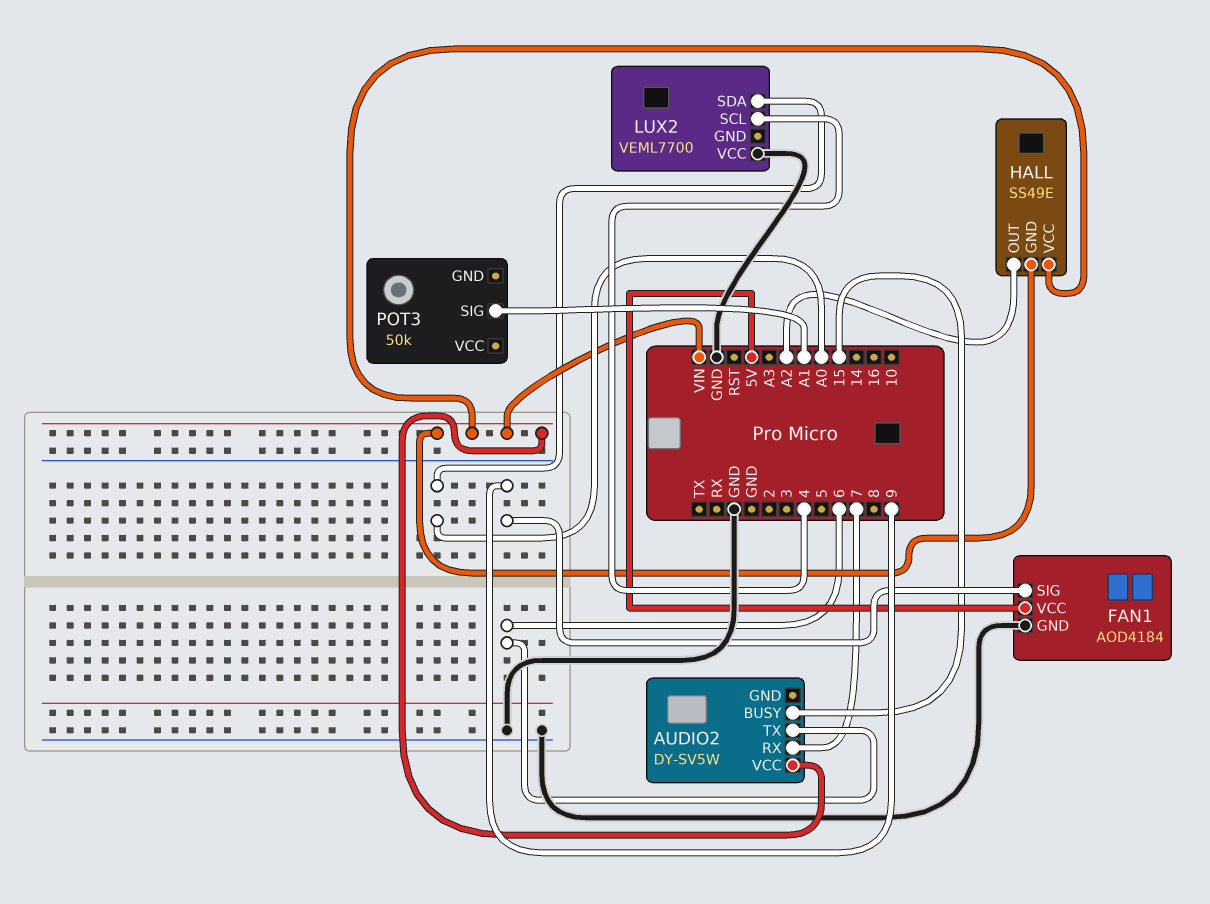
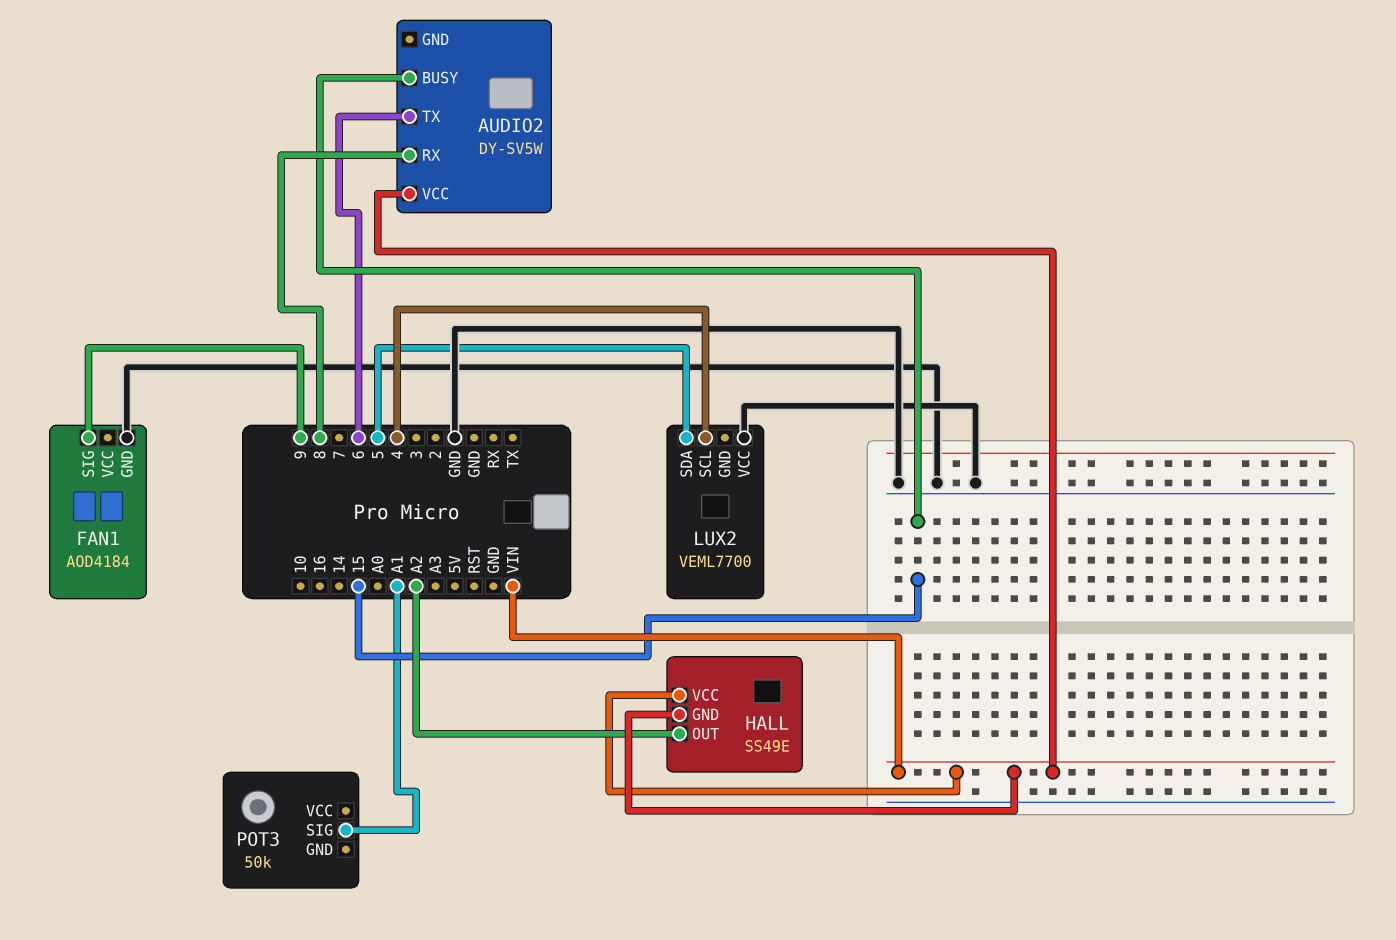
AUDIO2 pin RX: 7 -> 8
FAN1 pin VCC: 5V -> none
LUX2 pin SDA: A0 -> 5

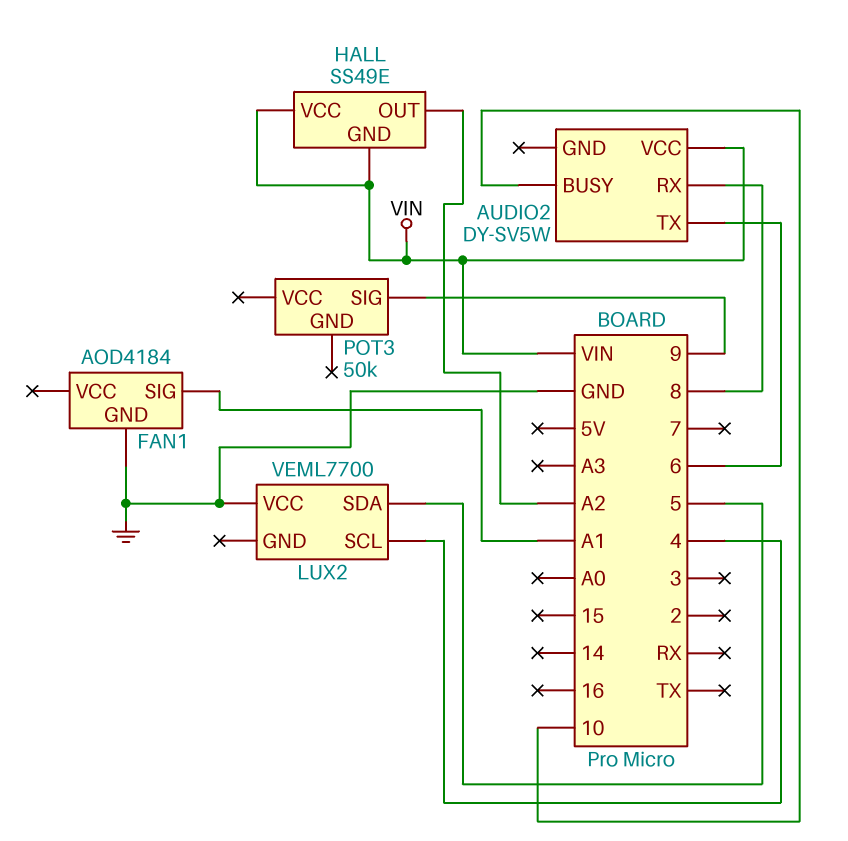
AUDIO2 pin BUSY: 15 -> 10
FAN1 pin SIG: 9 -> A1
POT3 pin SIG: A1 -> 9

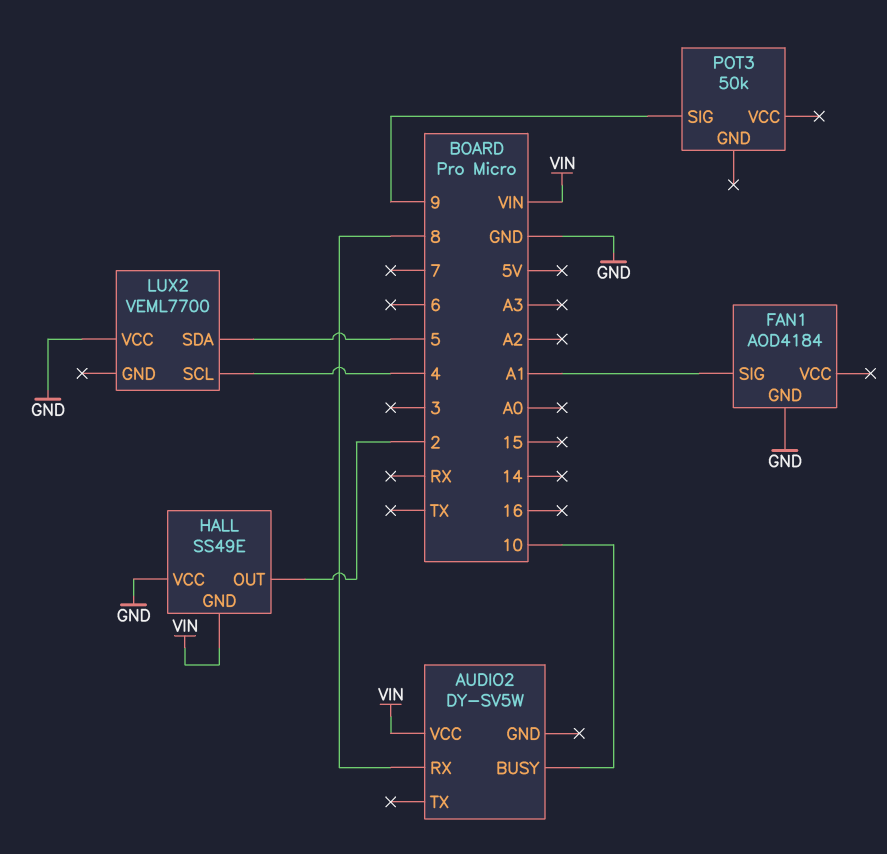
AUDIO2 pin TX: 6 -> none
HALL pin OUT: A2 -> 2
HALL pin VCC: VIN -> GND

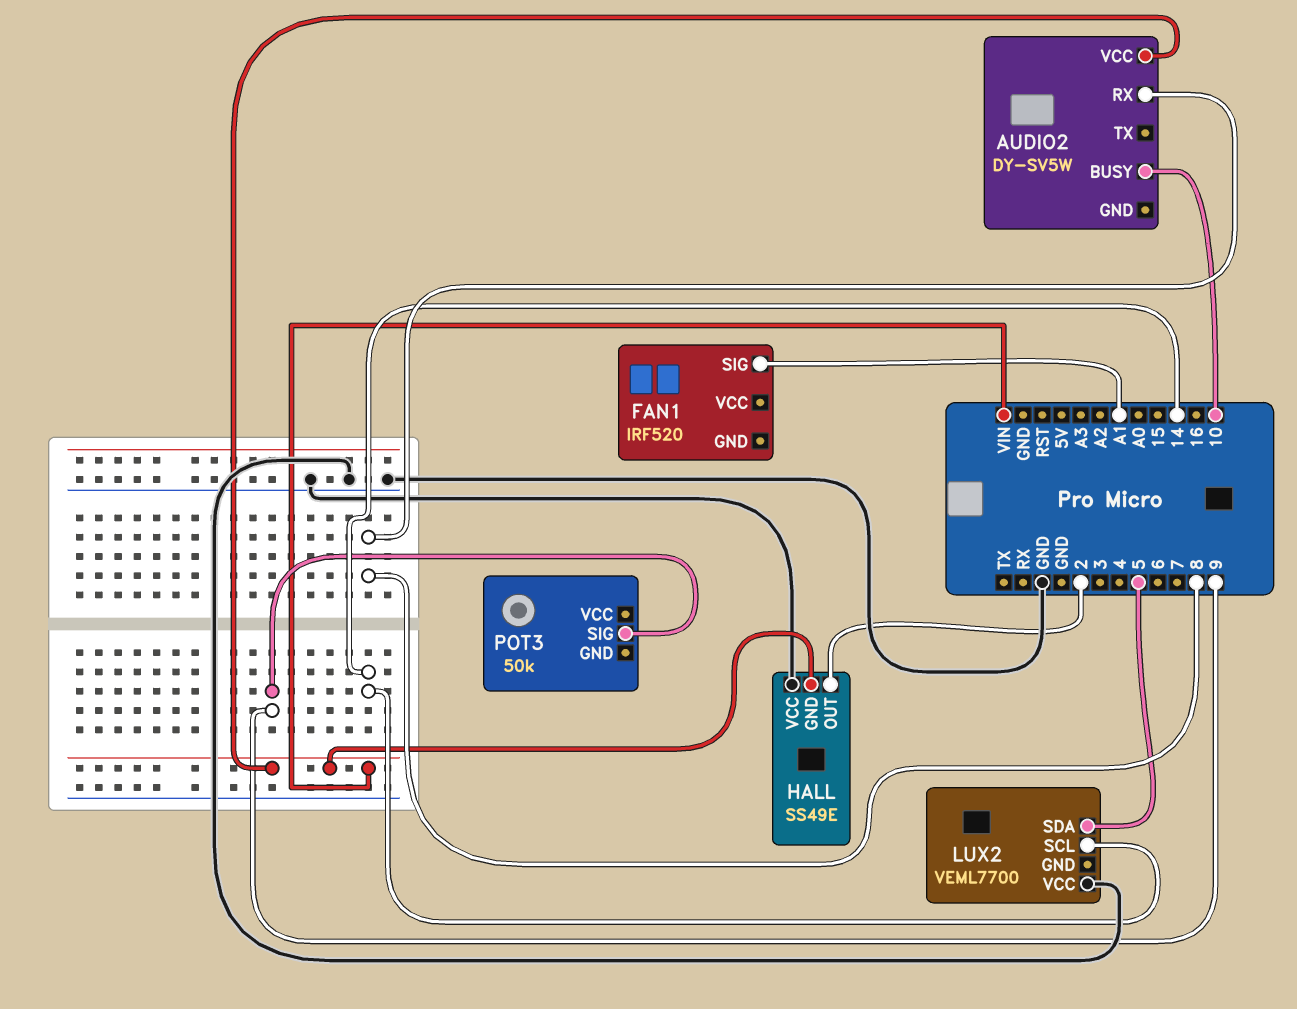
FAN1: AOD4184 -> IRF520
FAN1 pin GND: GND -> none
LUX2 pin SCL: 4 -> 14

